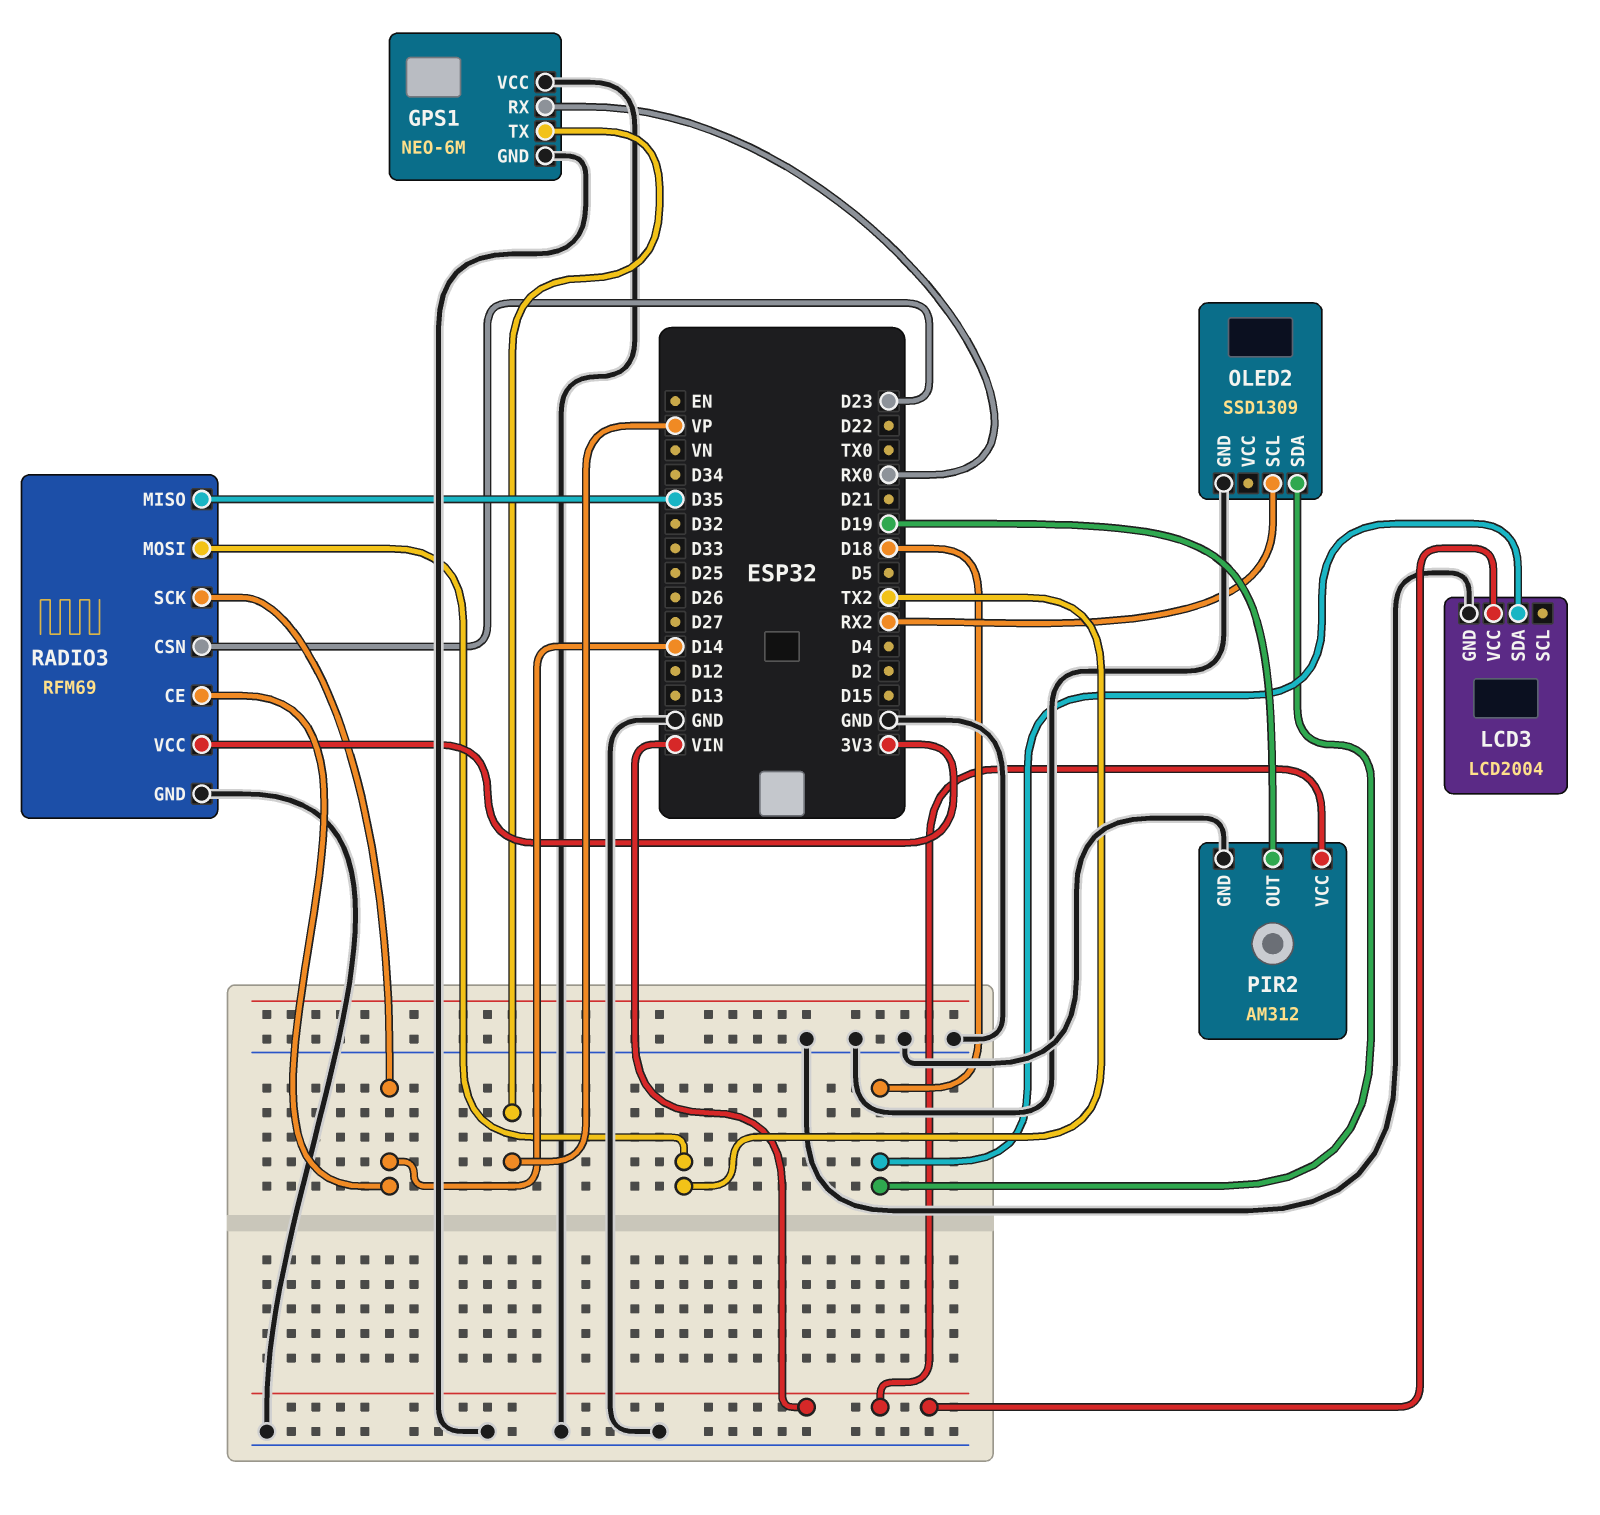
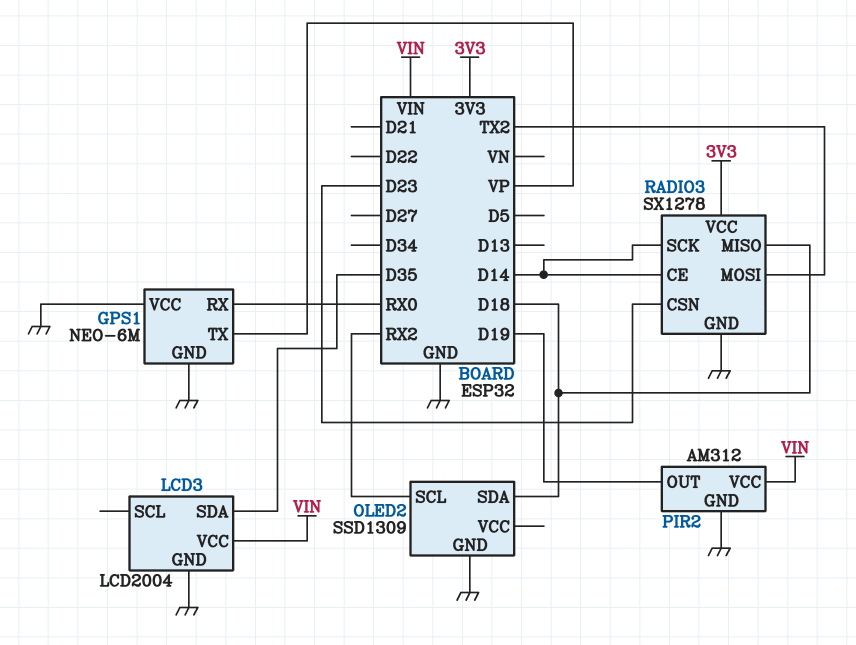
LCD3 pin SDA: D18 -> D35
RADIO3: RFM69 -> SX1278
RADIO3 pin MISO: D35 -> D18

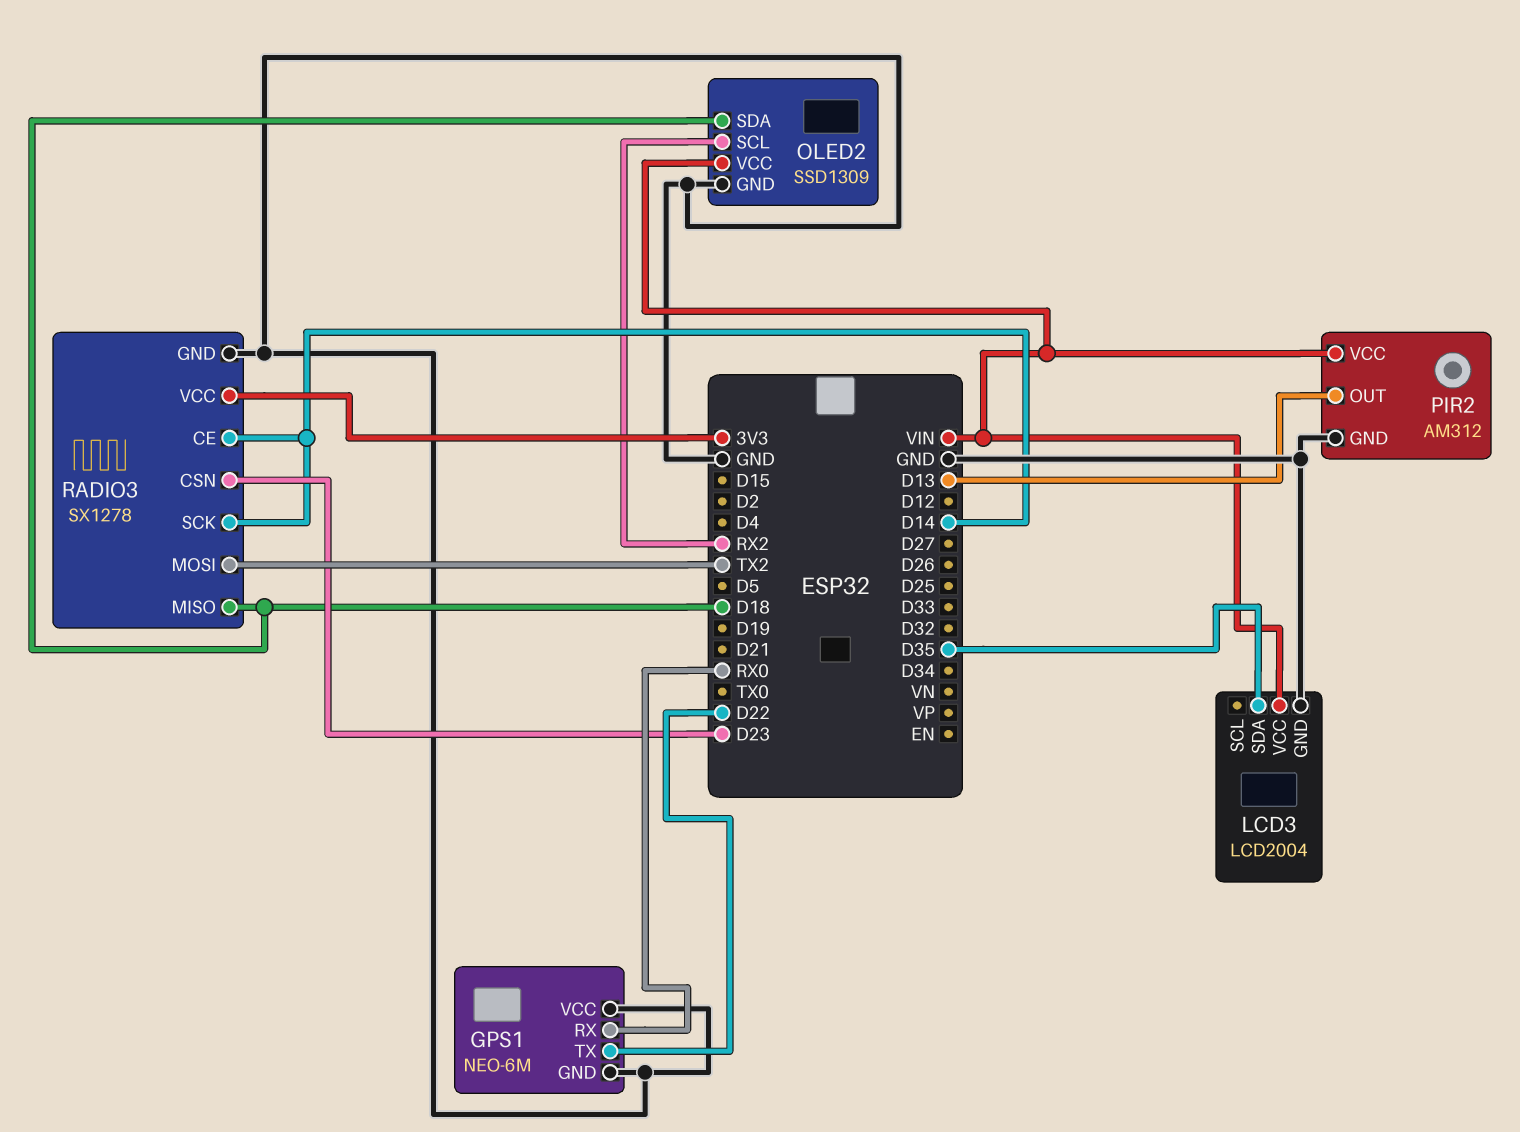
GPS1 pin TX: VP -> D22
OLED2 pin VCC: none -> VIN
PIR2 pin OUT: D19 -> D13

